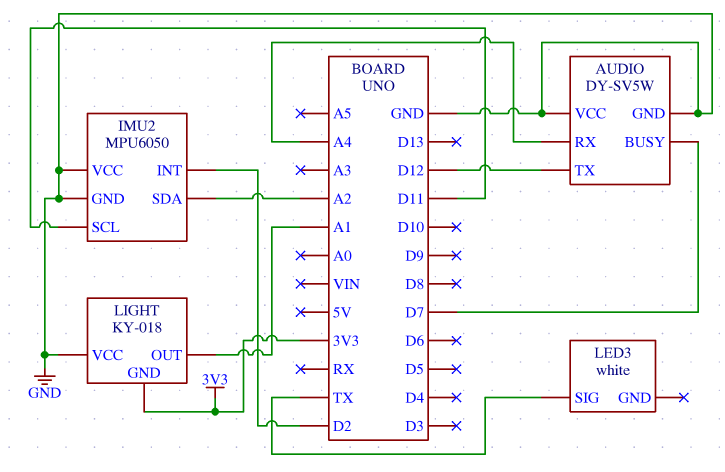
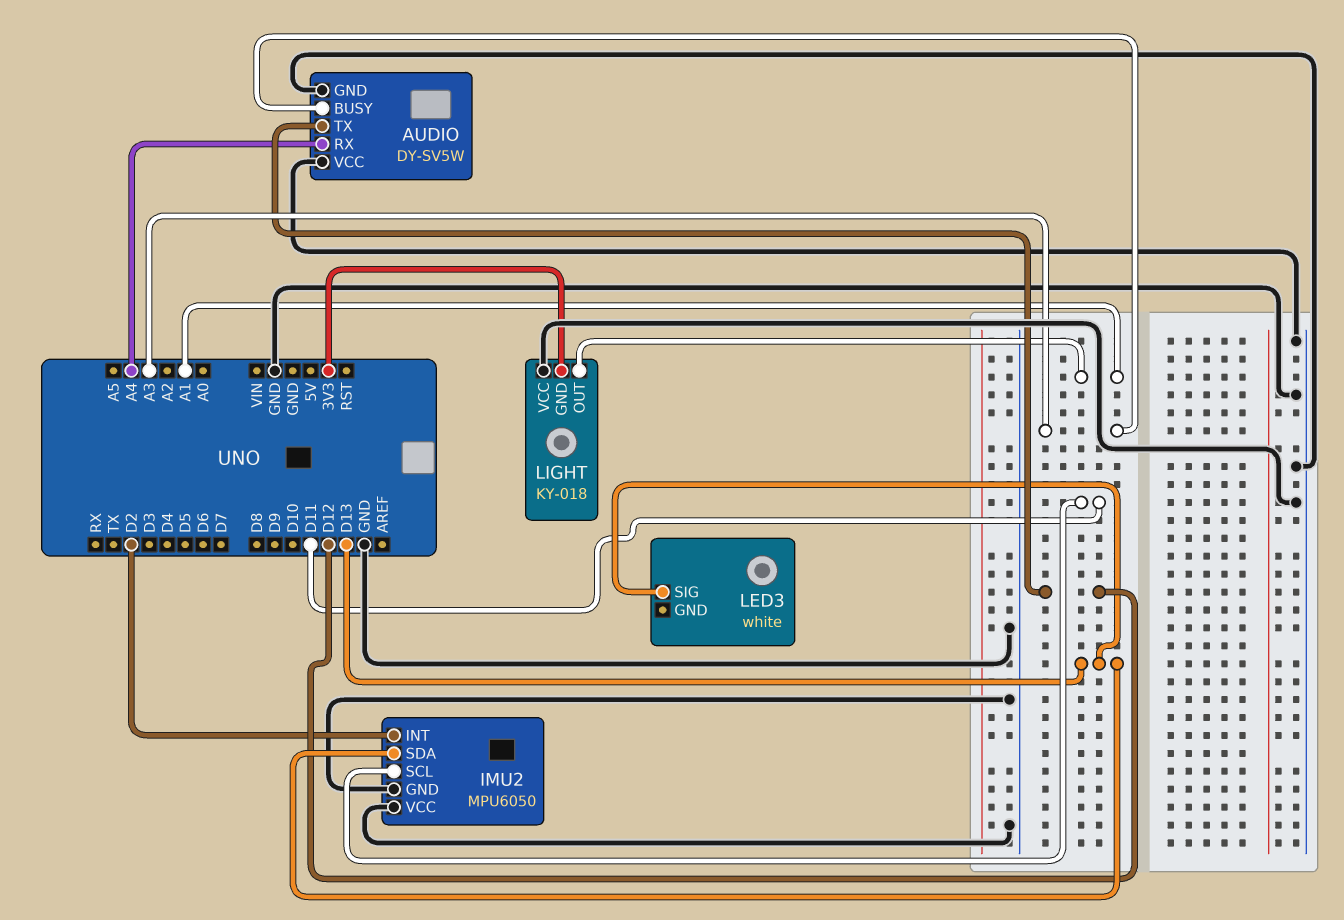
AUDIO pin BUSY: D7 -> A3
IMU2 pin SDA: A2 -> D13
LED3 pin SIG: TX -> D13

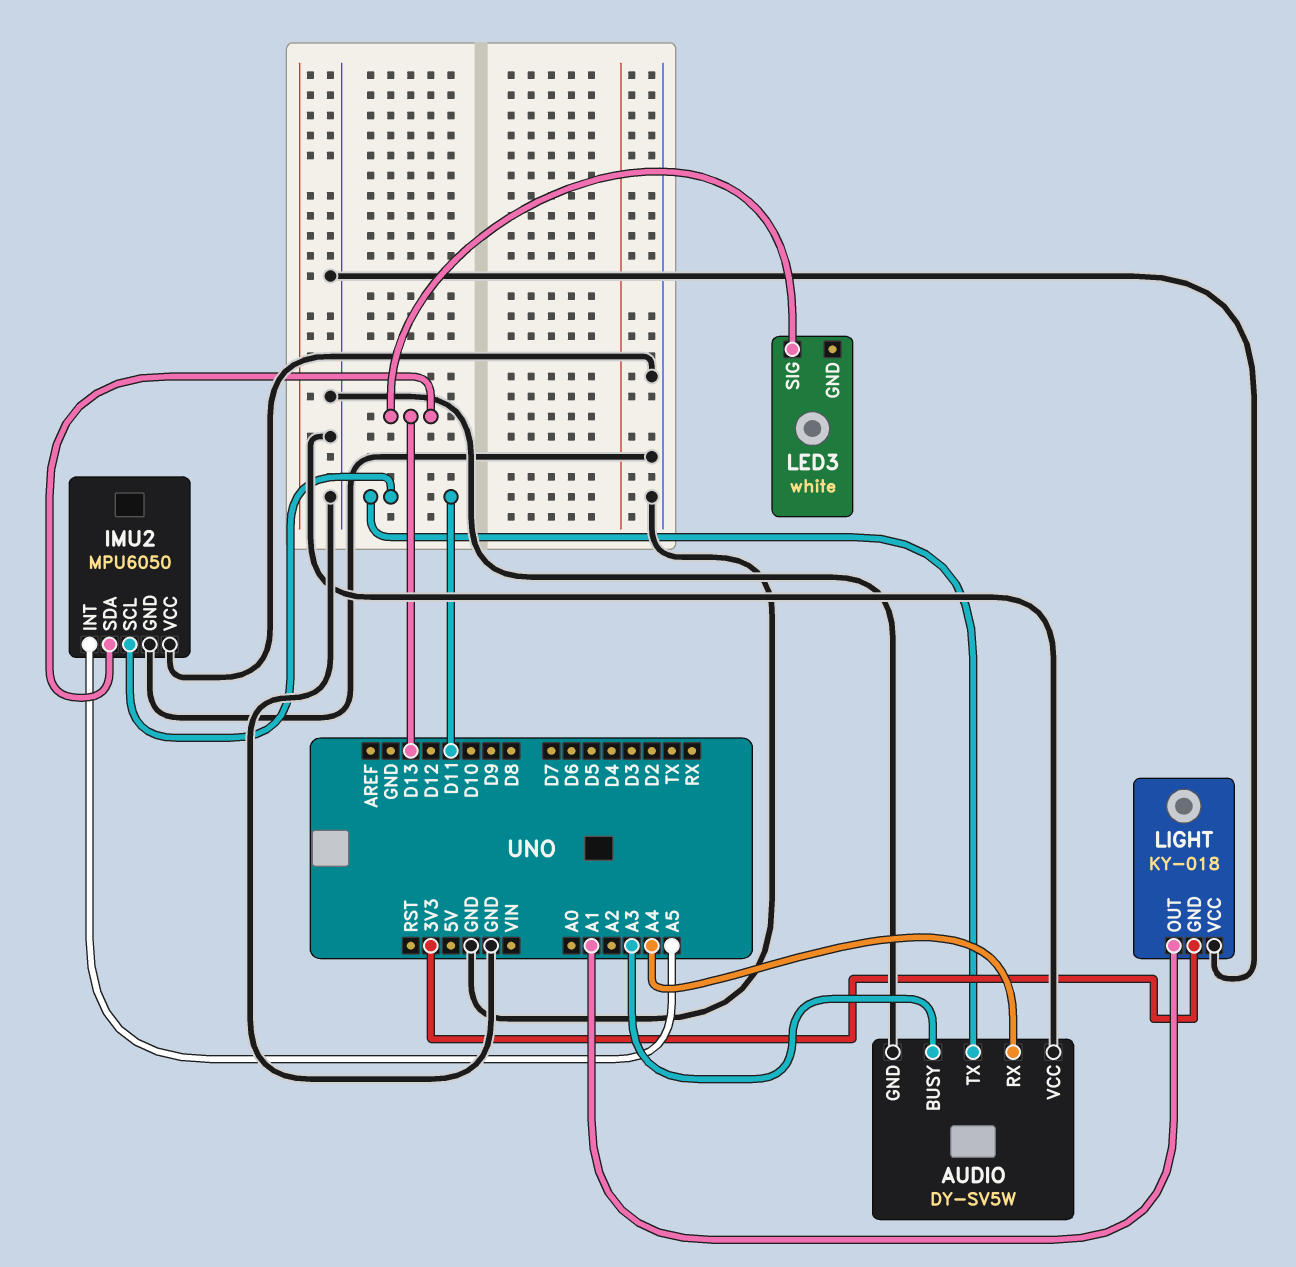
AUDIO pin TX: D12 -> D11
IMU2 pin INT: D2 -> A5

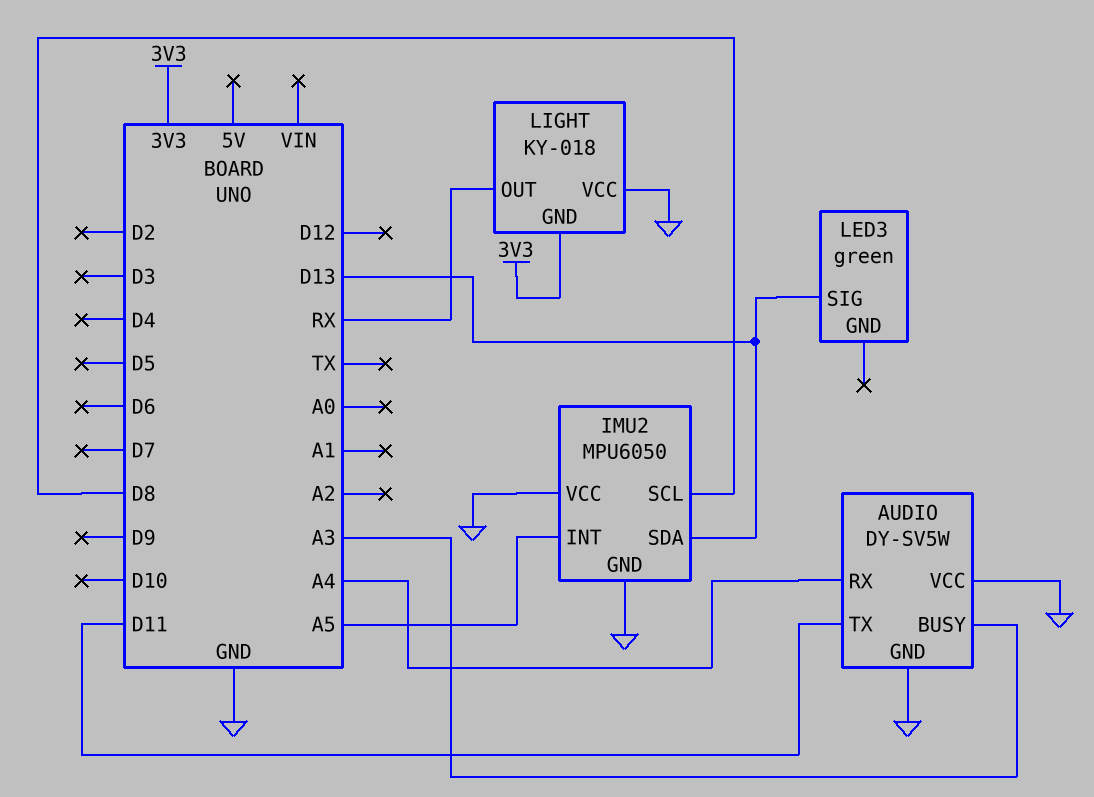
IMU2 pin SCL: D11 -> D8
LED3: white -> green
LIGHT pin OUT: A1 -> RX

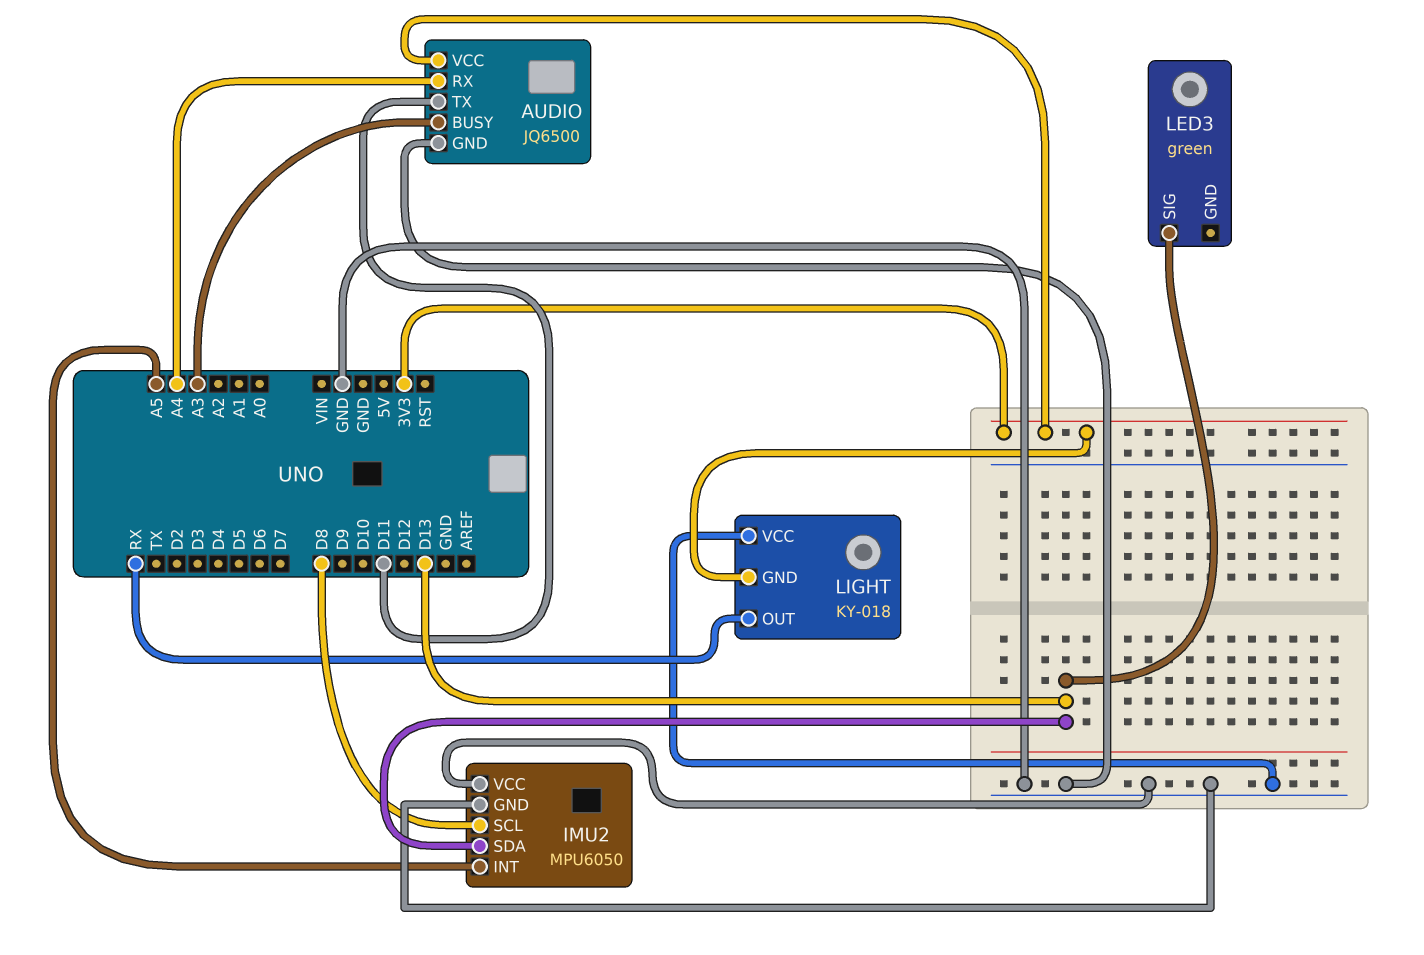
AUDIO: DY-SV5W -> JQ6500
AUDIO pin VCC: GND -> 3V3

